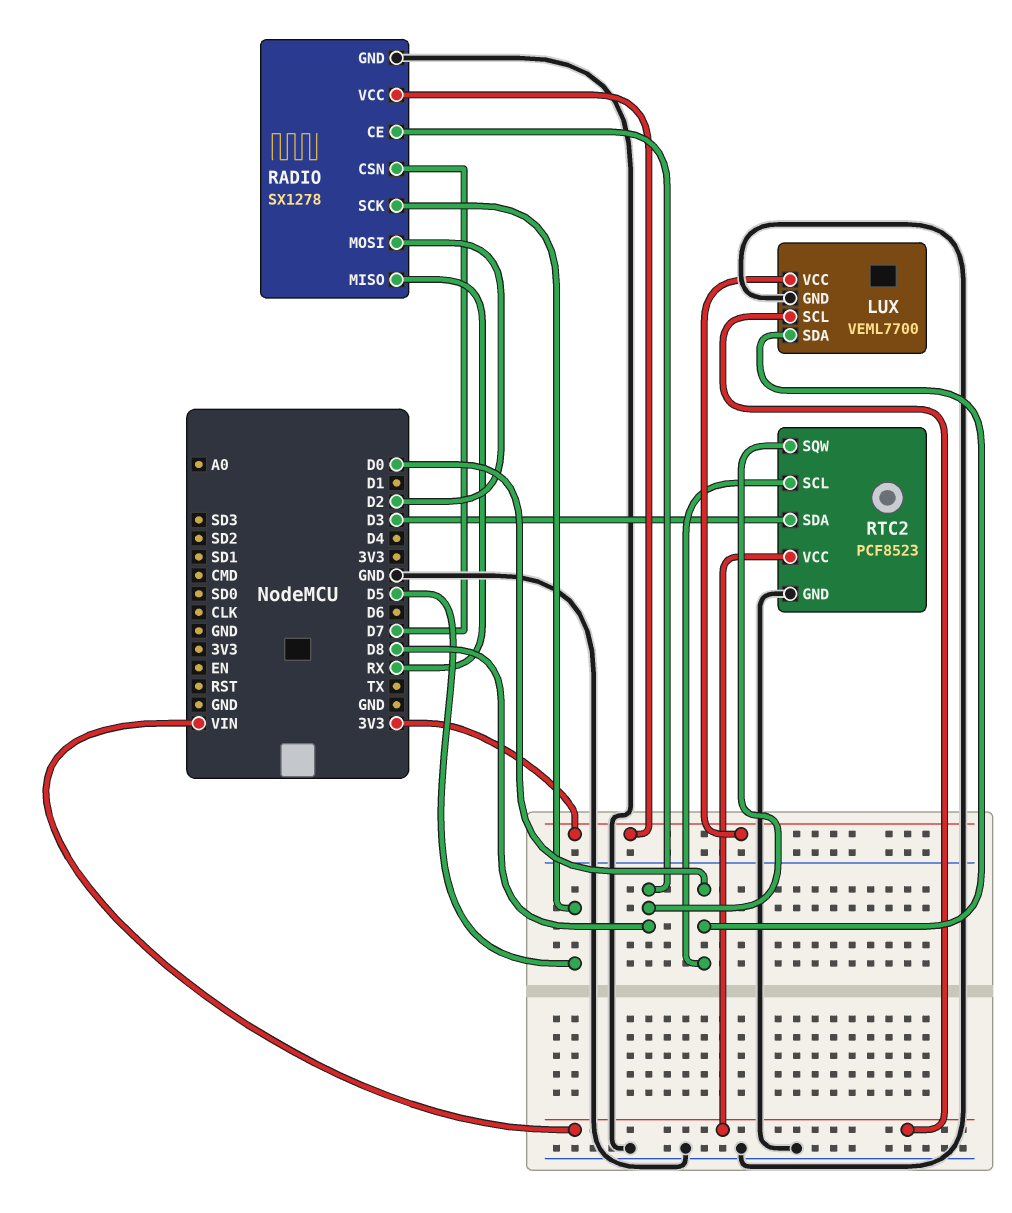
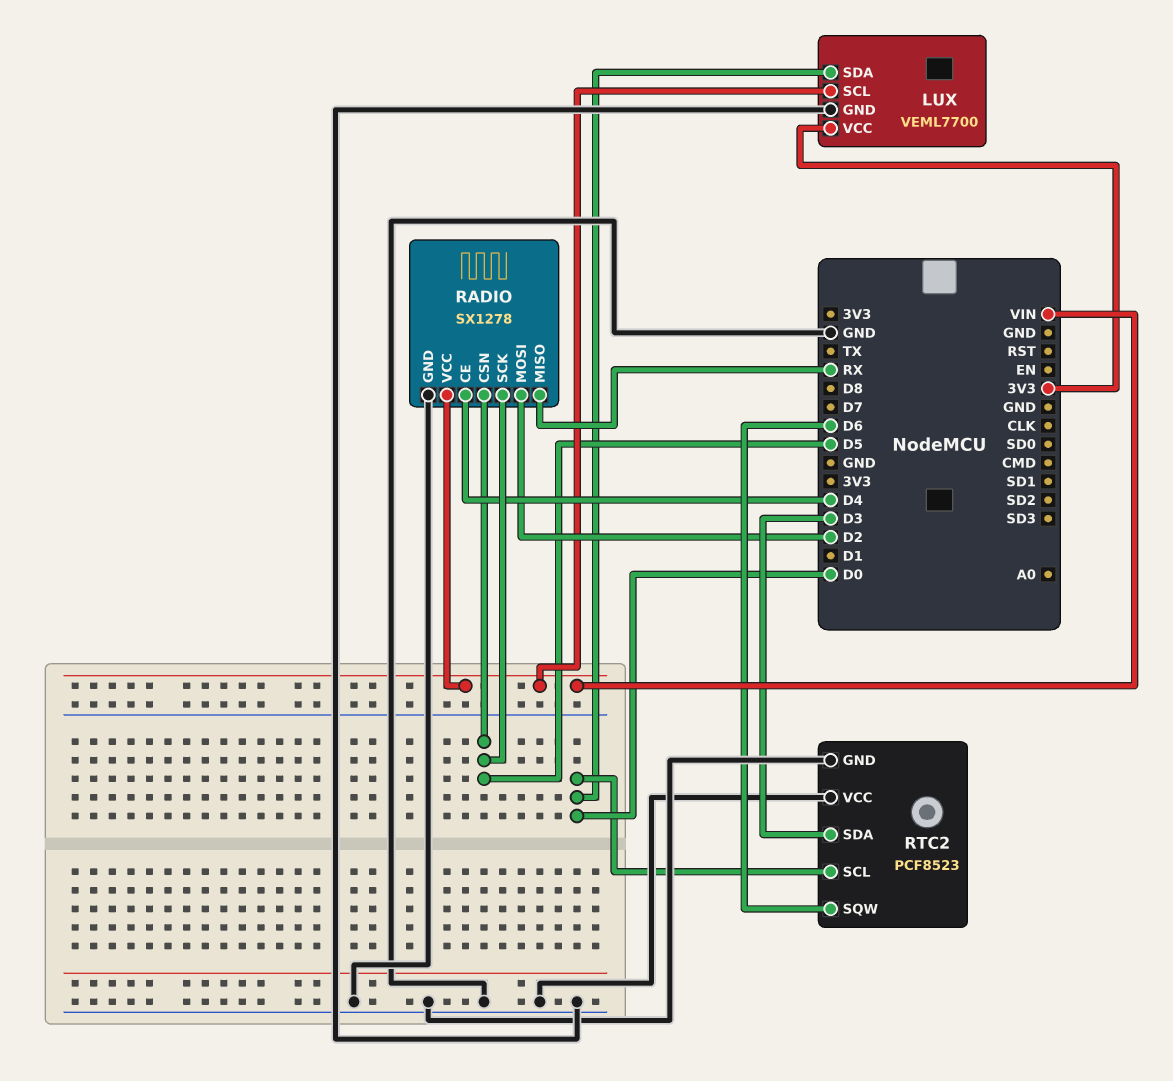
RADIO pin CE: D8 -> D4
RADIO pin CSN: D7 -> D5
RADIO pin VCC: 3V3 -> VIN
RTC2 pin SQW: D8 -> D6
RTC2 pin VCC: VIN -> GND

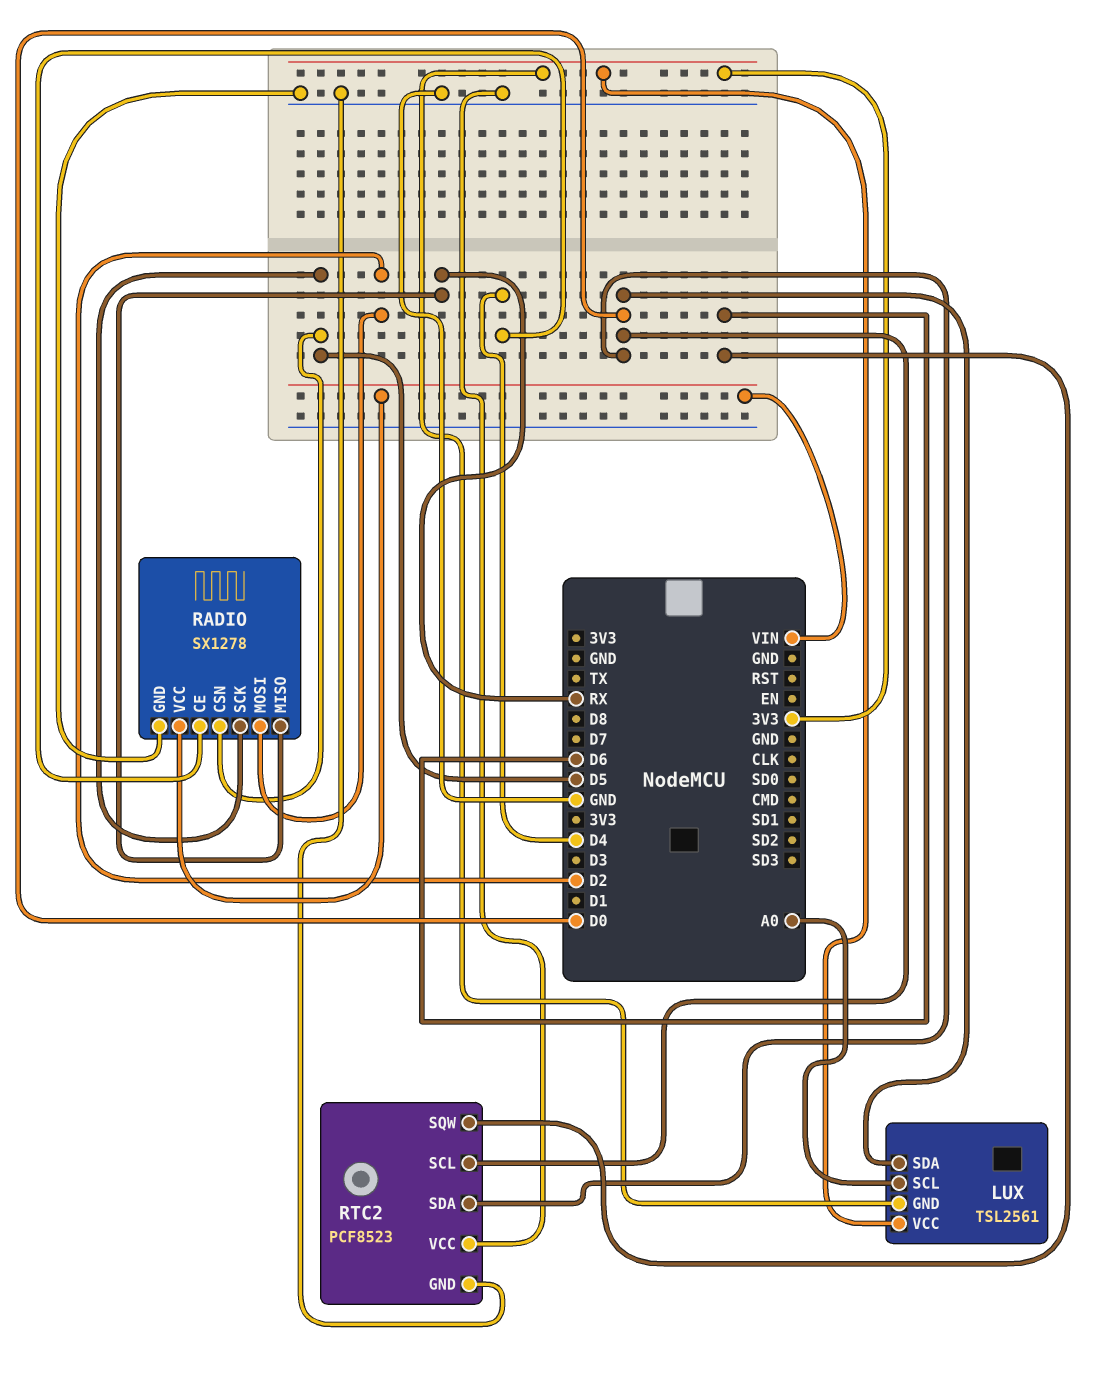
LUX: VEML7700 -> TSL2561
LUX pin GND: GND -> 3V3
LUX pin SCL: VIN -> A0
RTC2 pin SDA: D3 -> D0

